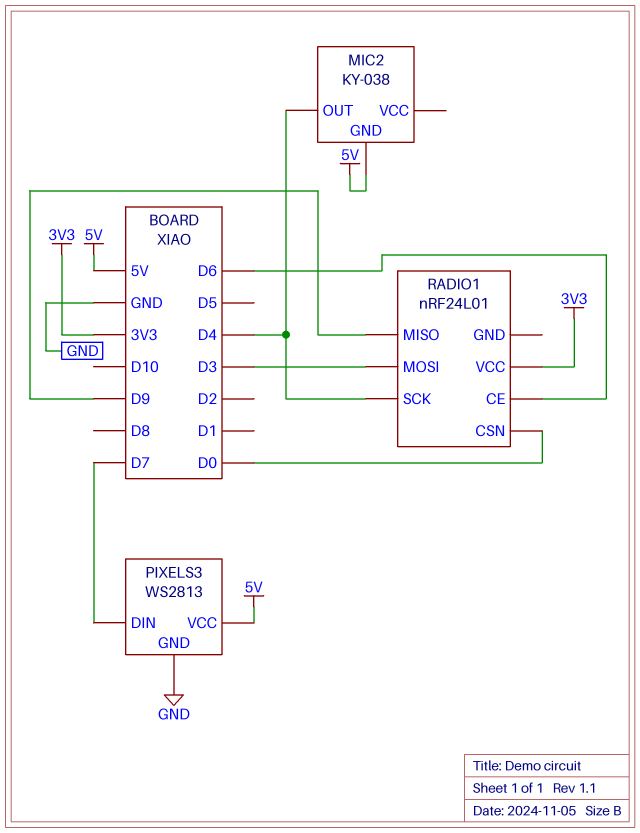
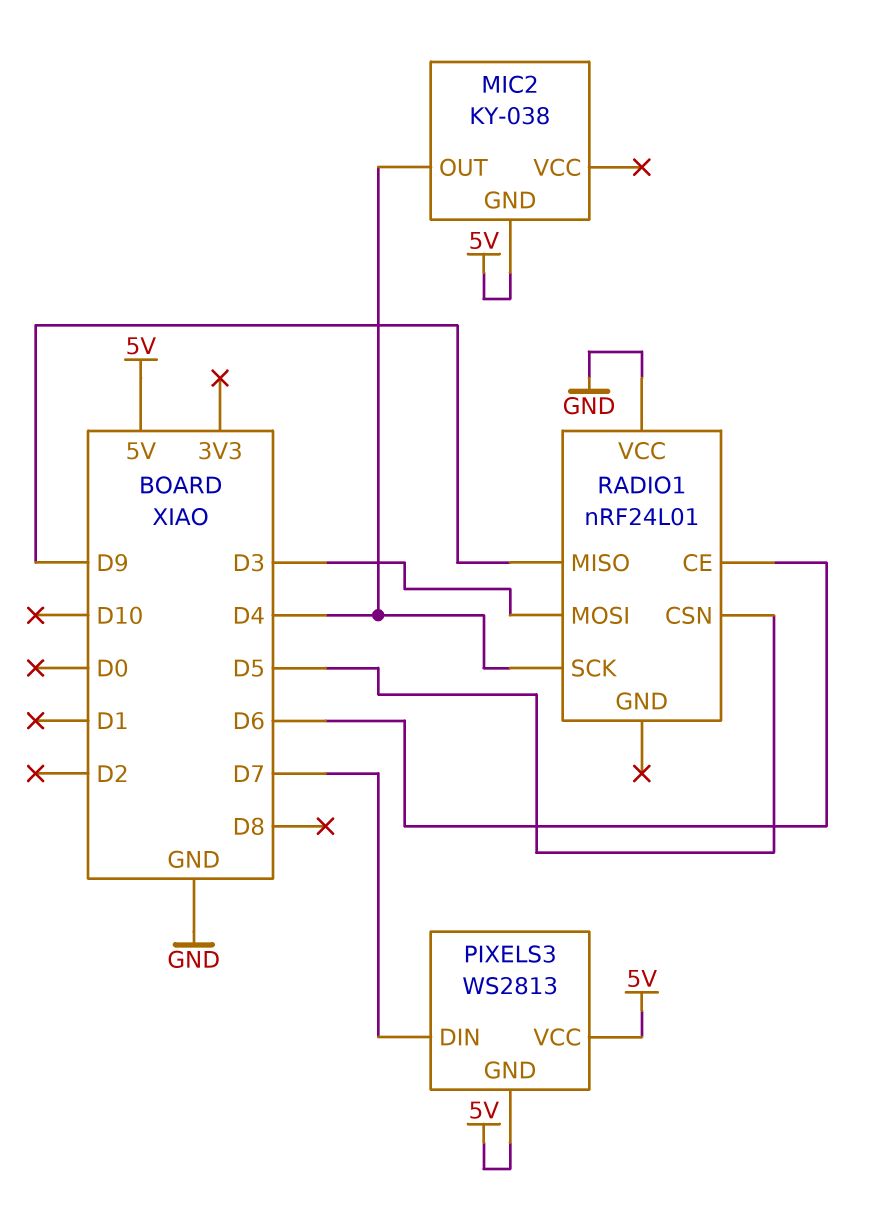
PIXELS3 pin GND: GND -> 5V
RADIO1 pin CSN: D0 -> D5
RADIO1 pin VCC: 3V3 -> GND

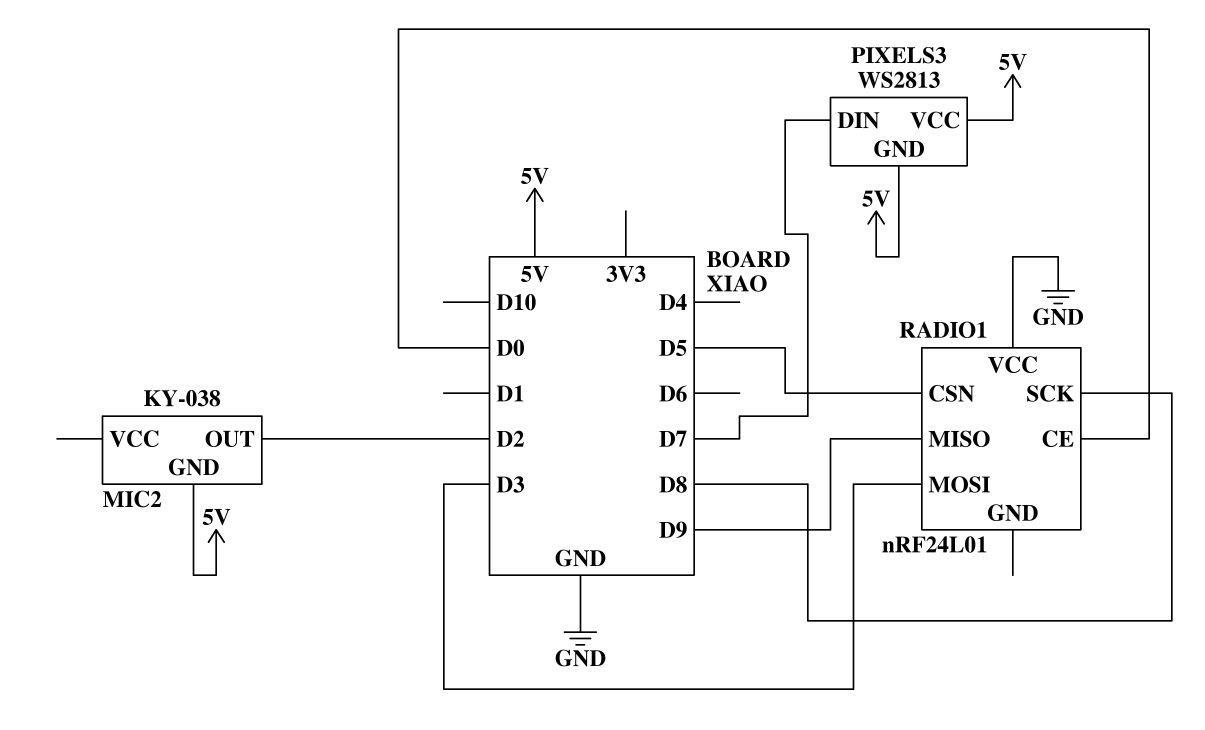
MIC2 pin OUT: D4 -> D2
RADIO1 pin CE: D6 -> D0
RADIO1 pin SCK: D4 -> D8

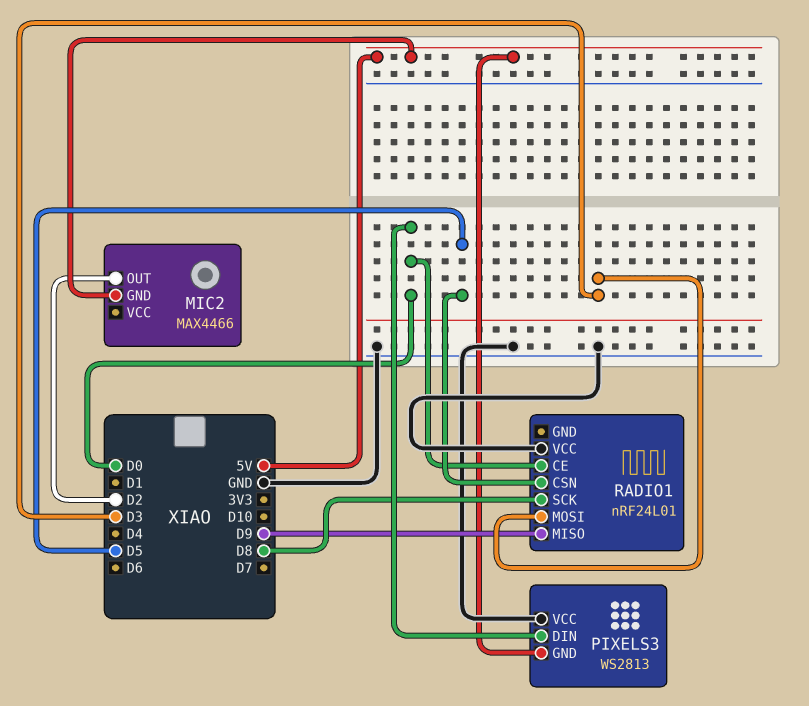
MIC2: KY-038 -> MAX4466
PIXELS3 pin DIN: D7 -> D0
PIXELS3 pin VCC: 5V -> GND

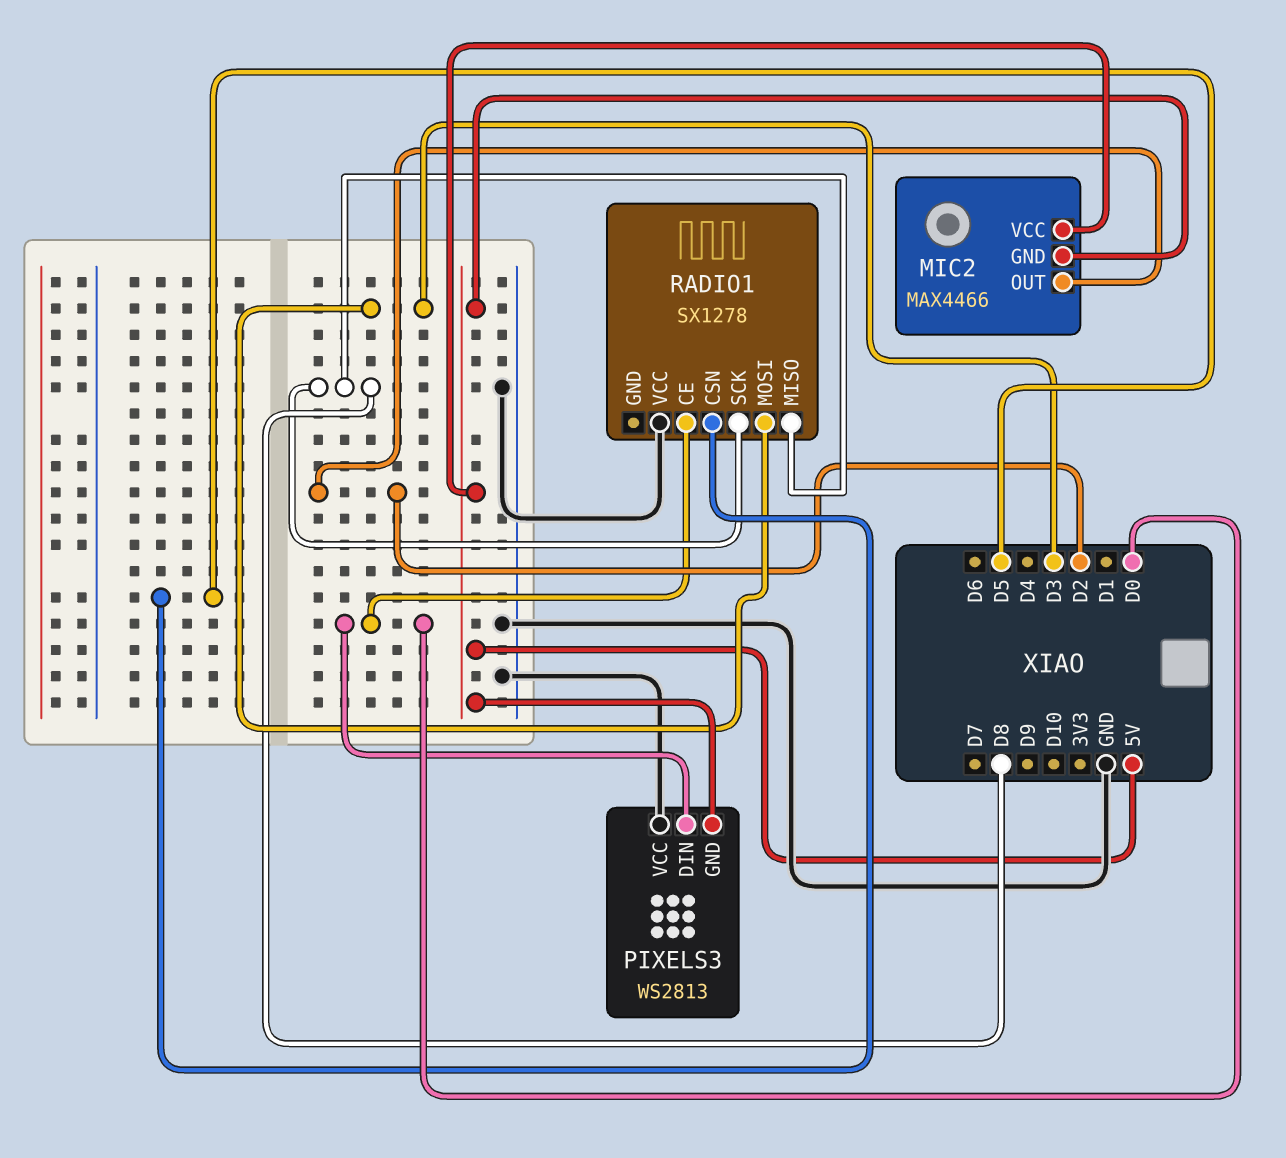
MIC2 pin VCC: none -> 5V
RADIO1: nRF24L01 -> SX1278
RADIO1 pin MISO: D9 -> D8

